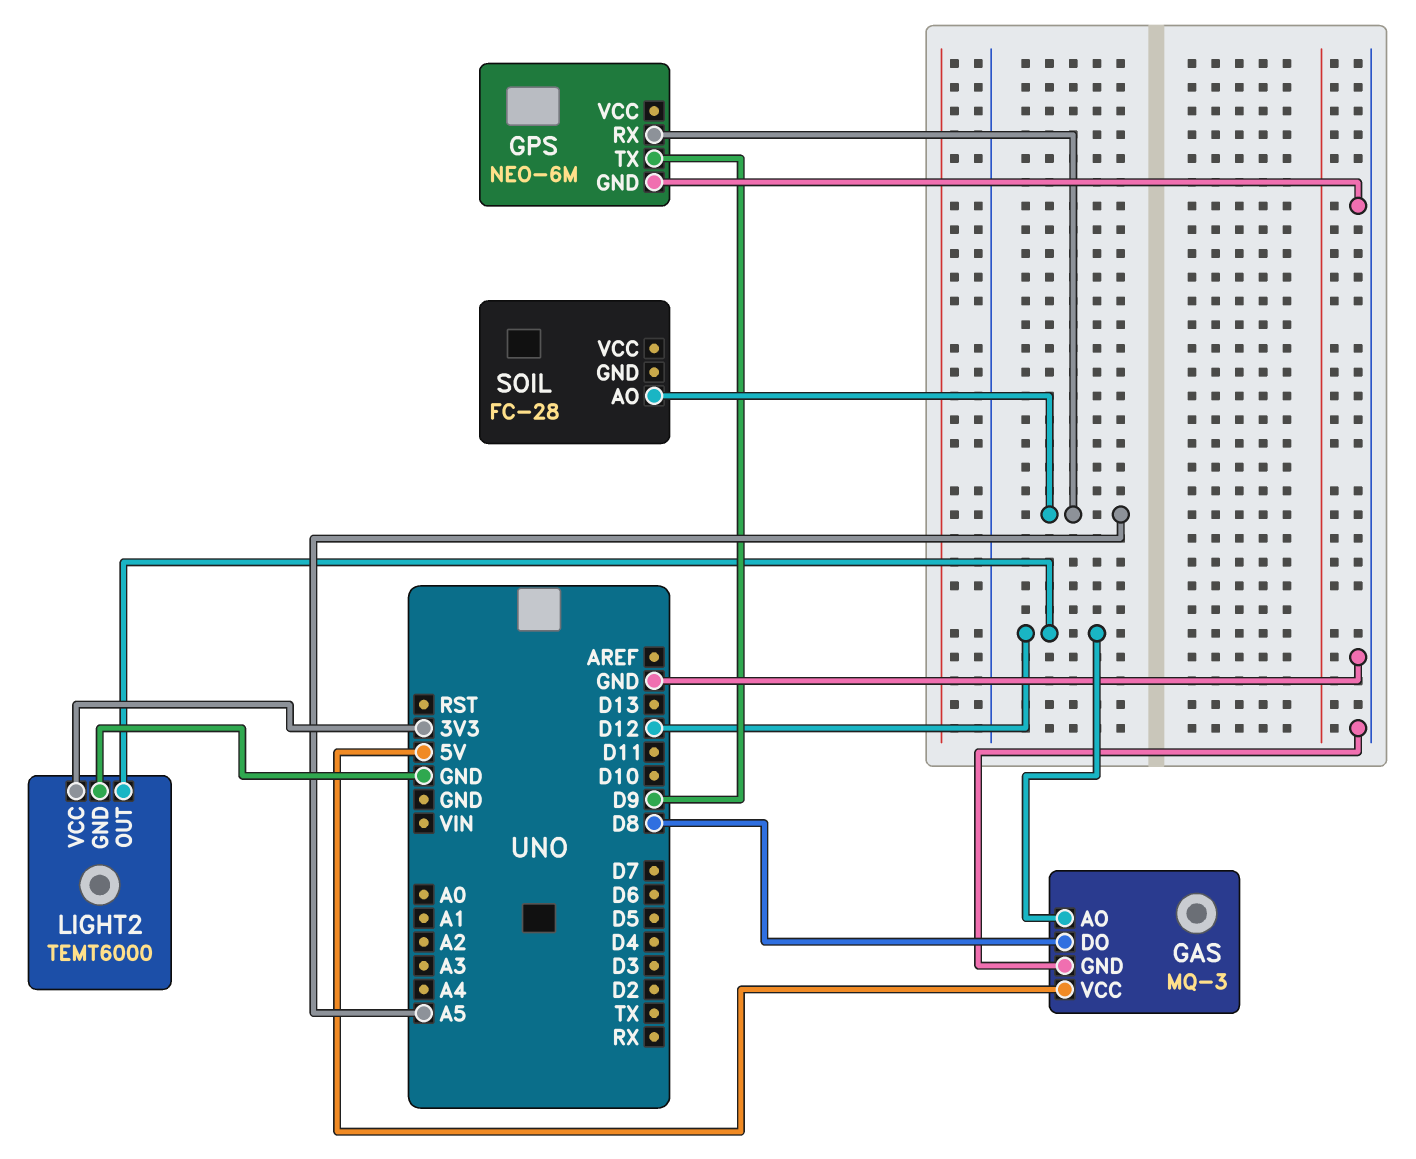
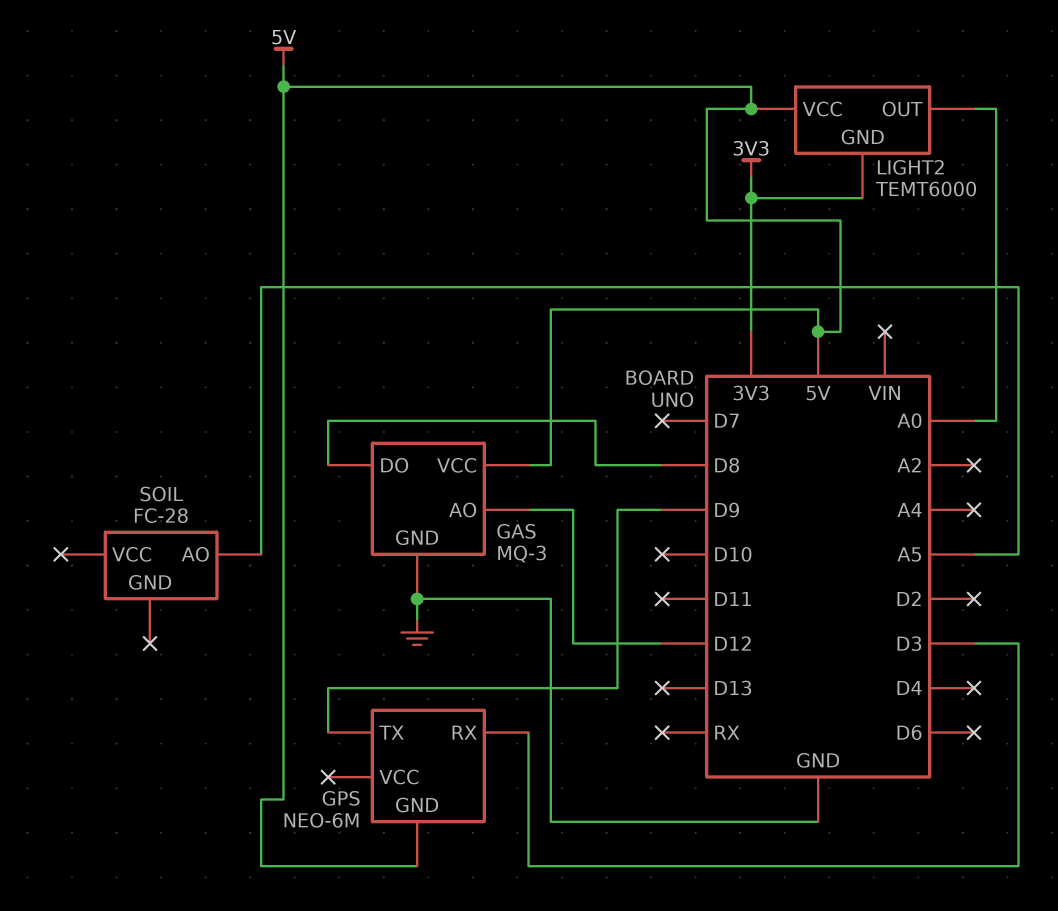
GPS pin GND: GND -> 5V
GPS pin RX: A5 -> D3
LIGHT2 pin GND: GND -> 3V3
LIGHT2 pin OUT: D12 -> A0
LIGHT2 pin VCC: 3V3 -> 5V

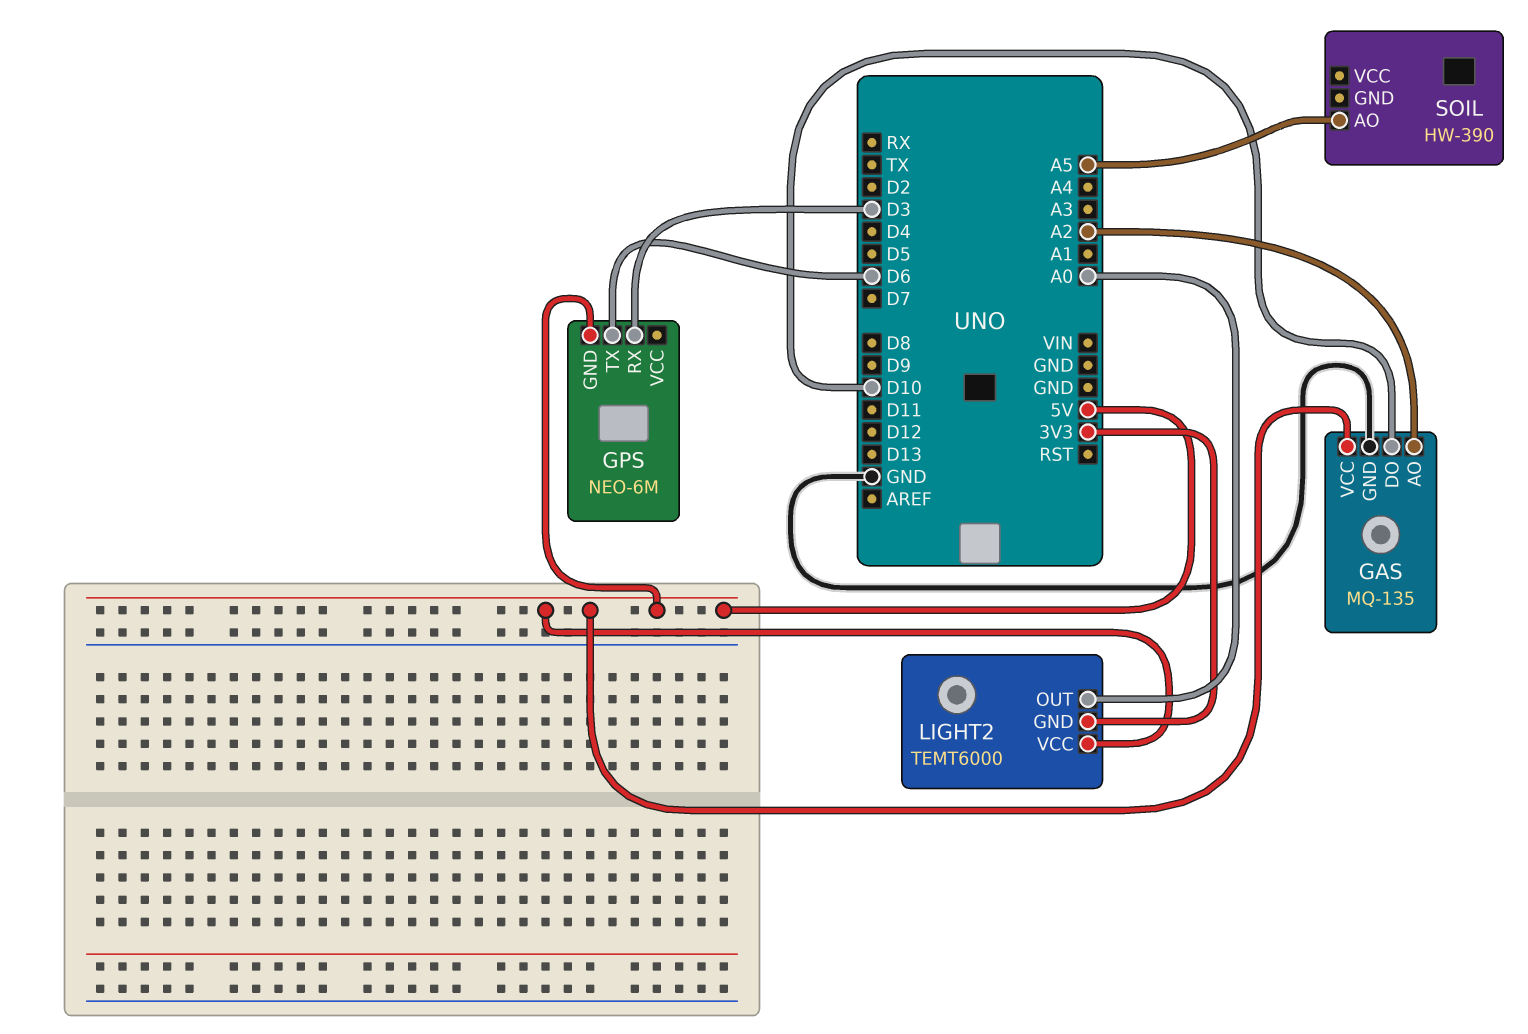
GAS: MQ-3 -> MQ-135
GAS pin AO: D12 -> A2
GAS pin DO: D8 -> D10
GPS pin TX: D9 -> D6
SOIL: FC-28 -> HW-390

